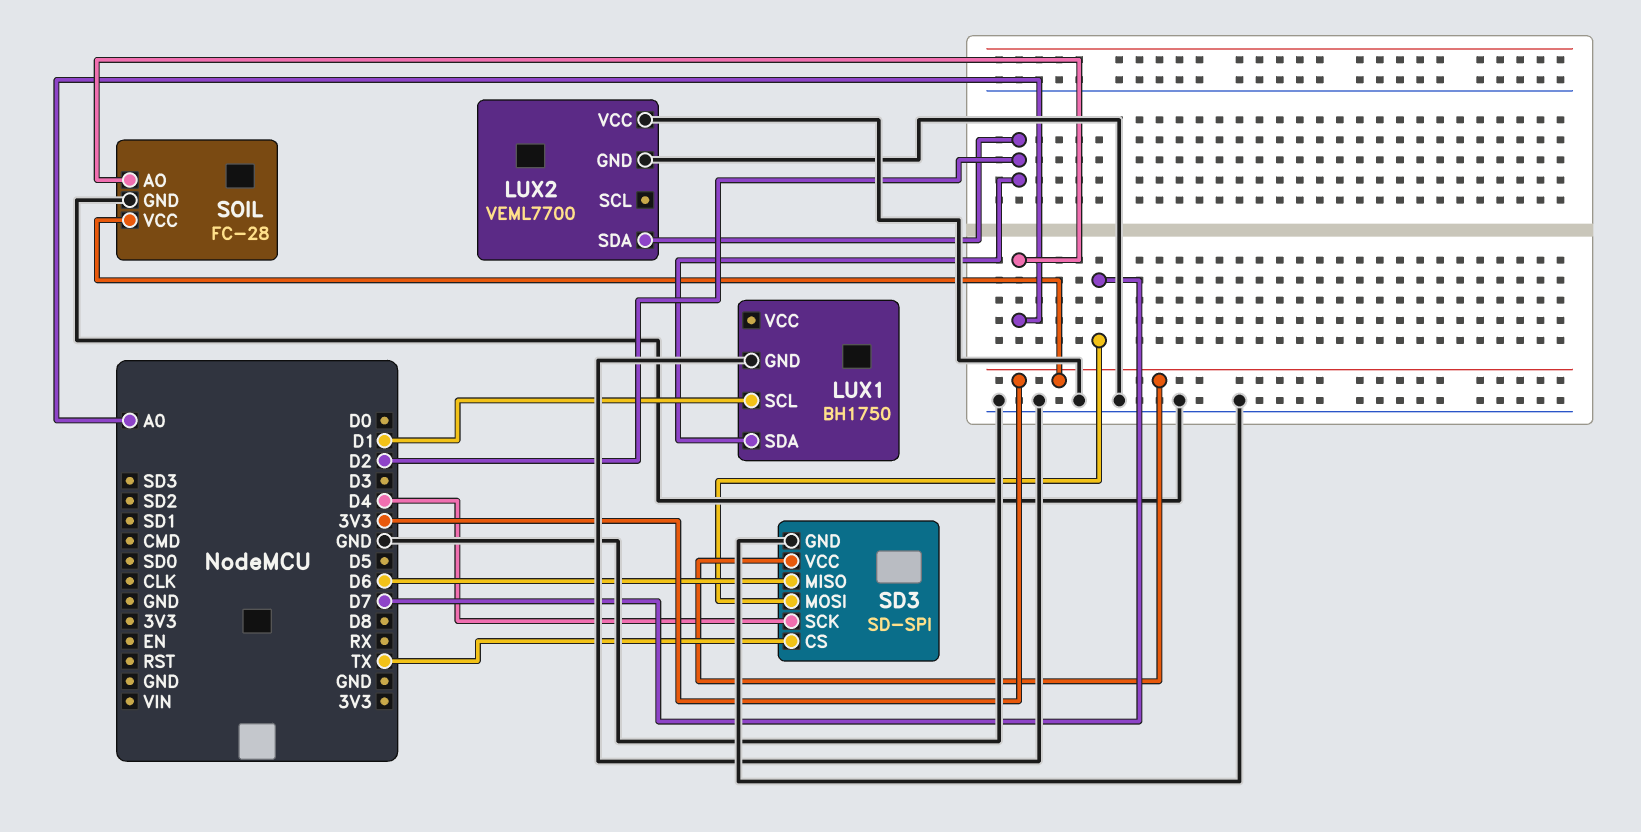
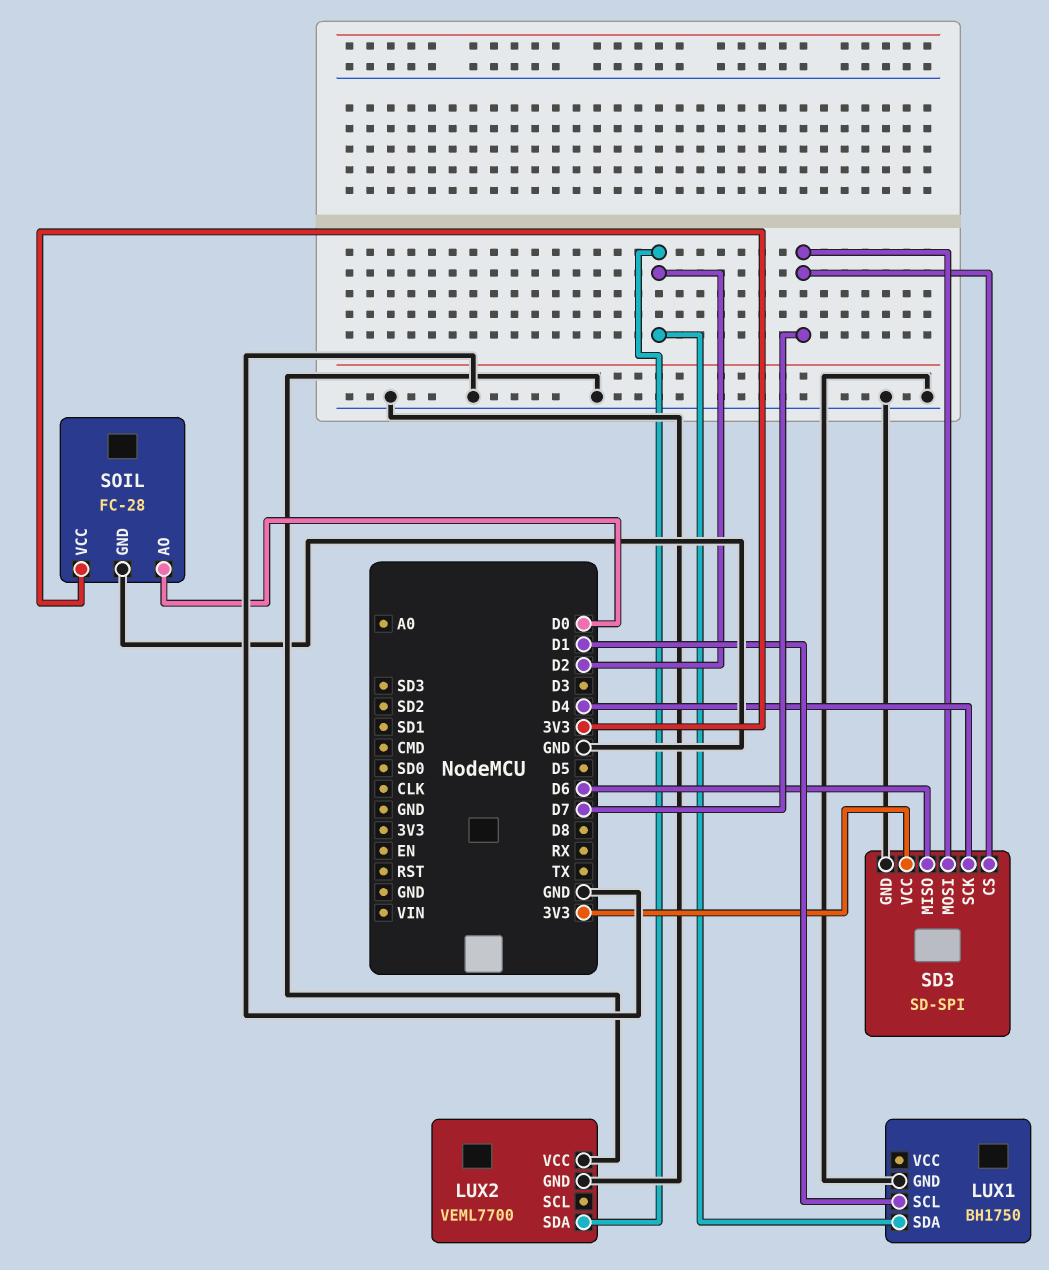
SD3 pin CS: TX -> D7
SOIL pin AO: A0 -> D0

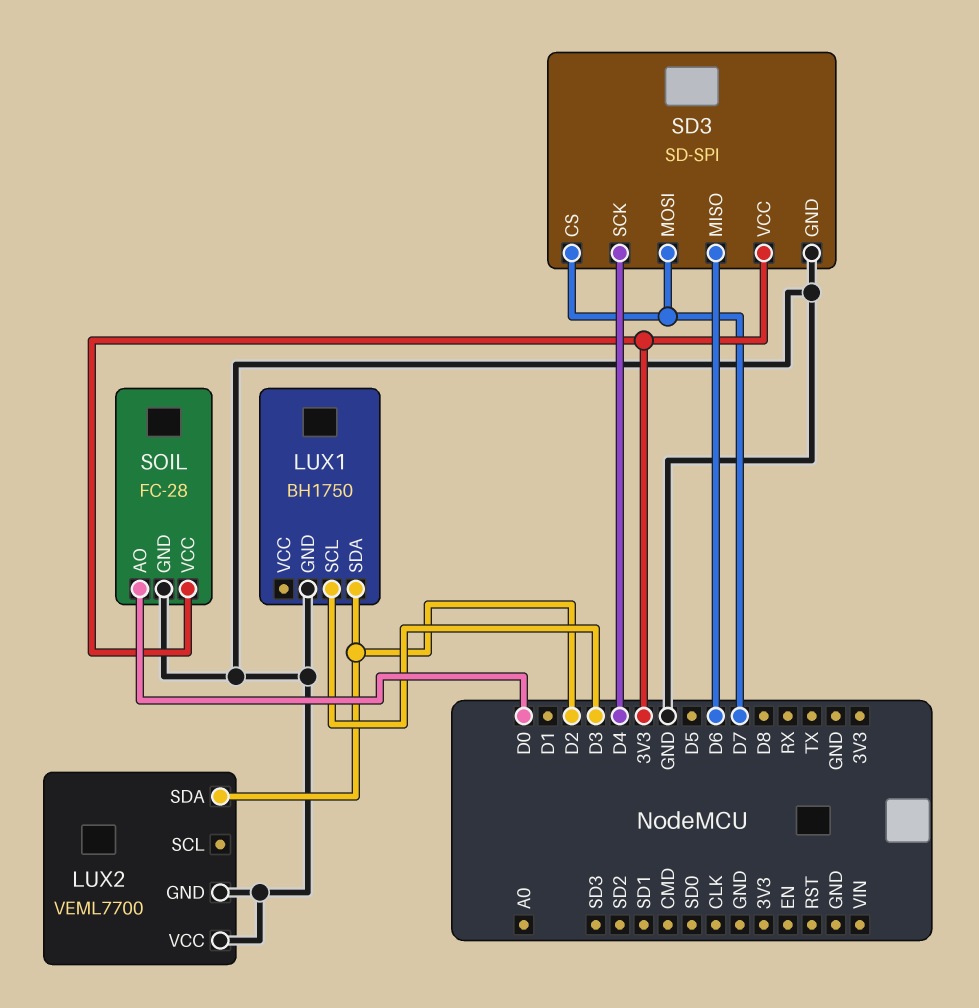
LUX1 pin SCL: D1 -> D3

